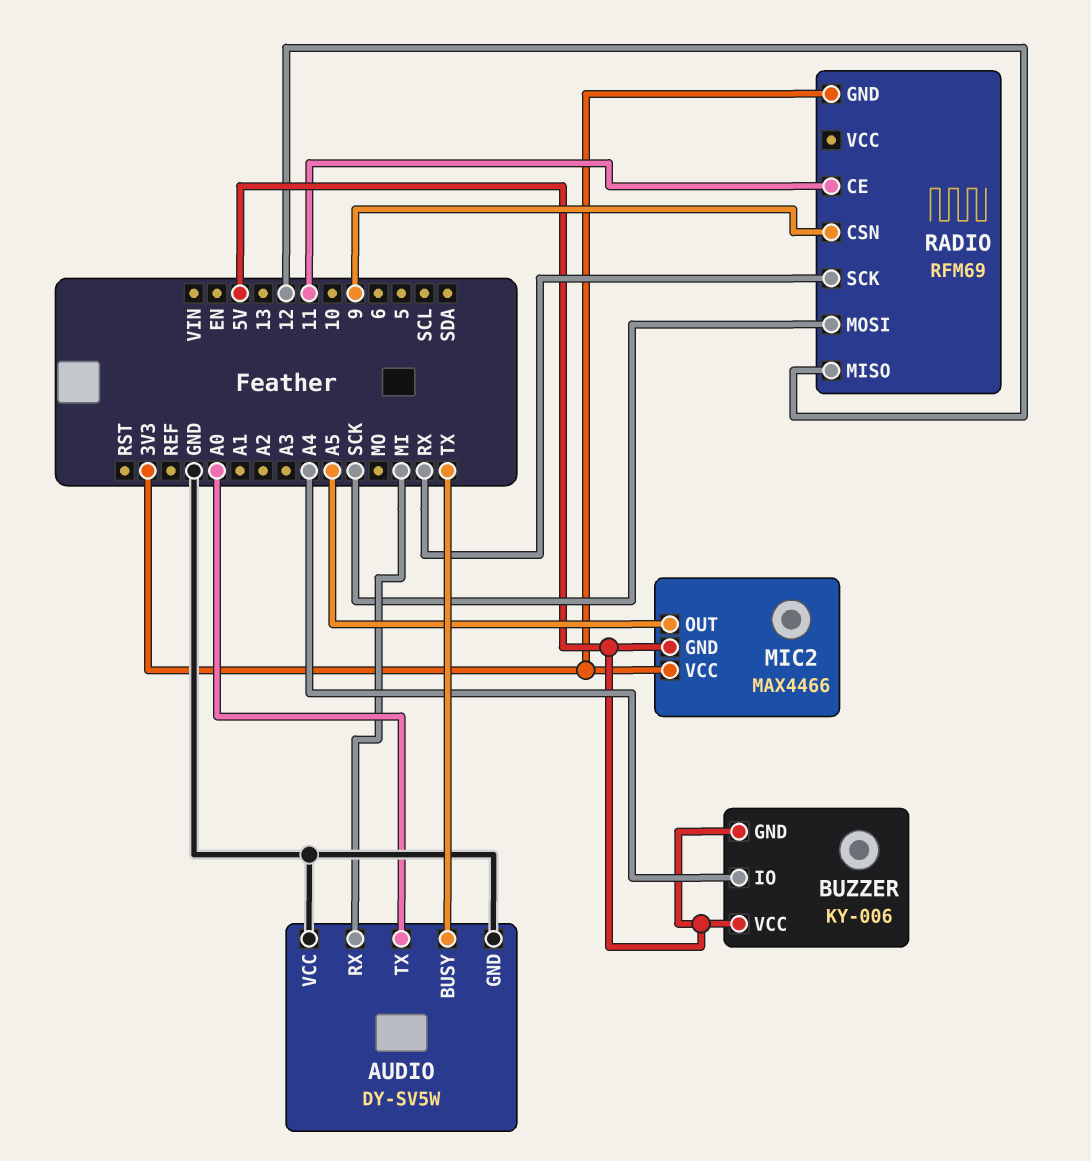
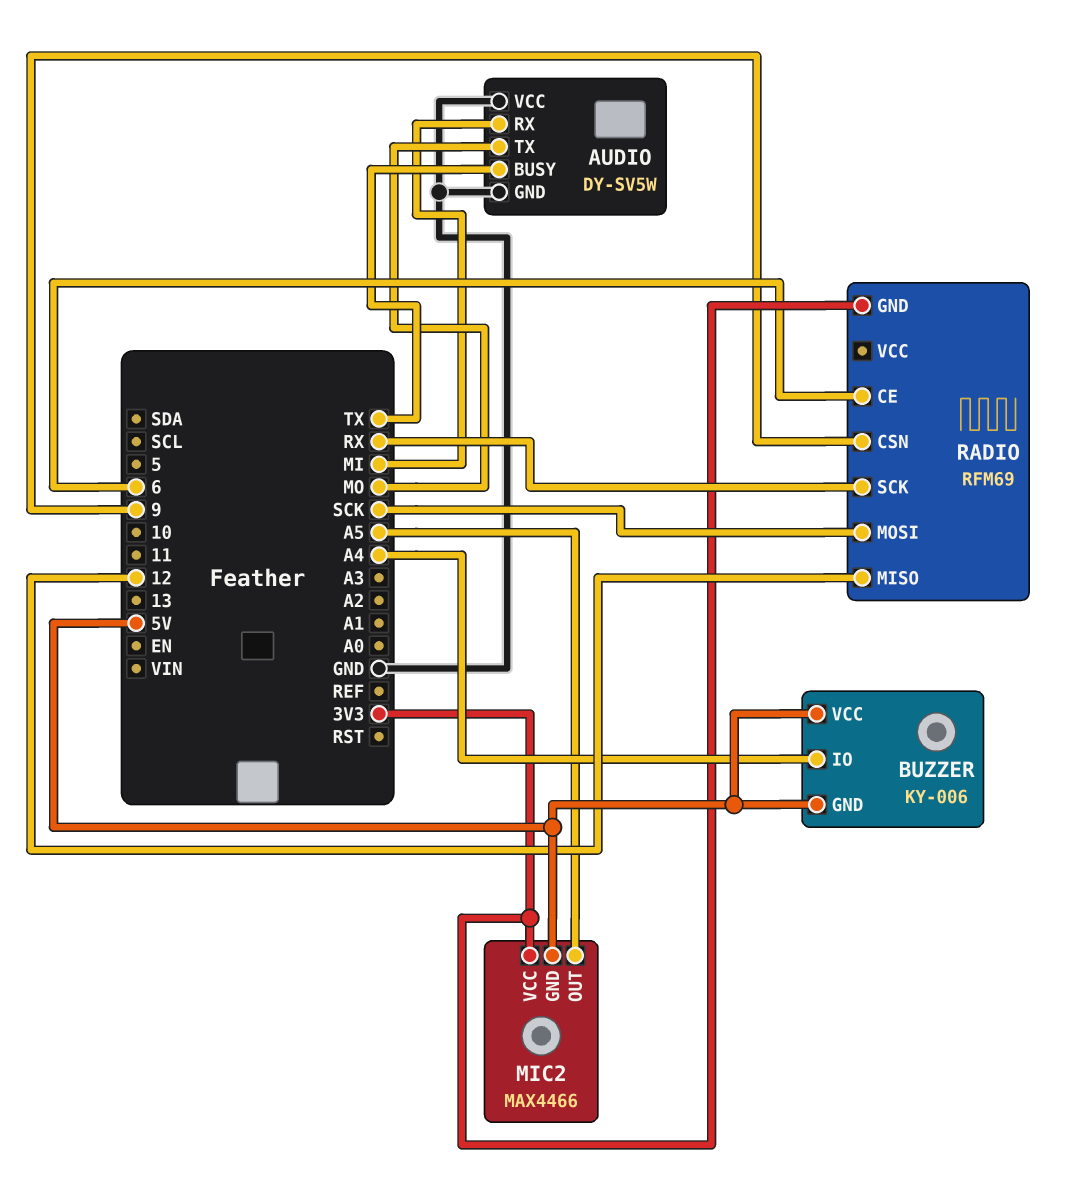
AUDIO pin TX: A0 -> MO
RADIO pin CE: 11 -> 6

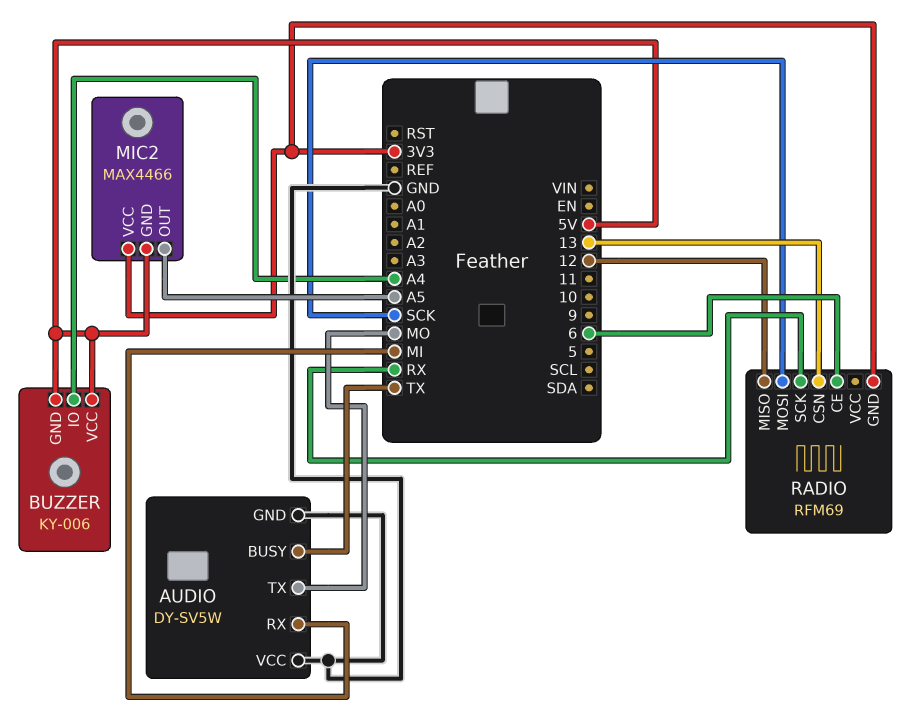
RADIO pin CSN: 9 -> 13

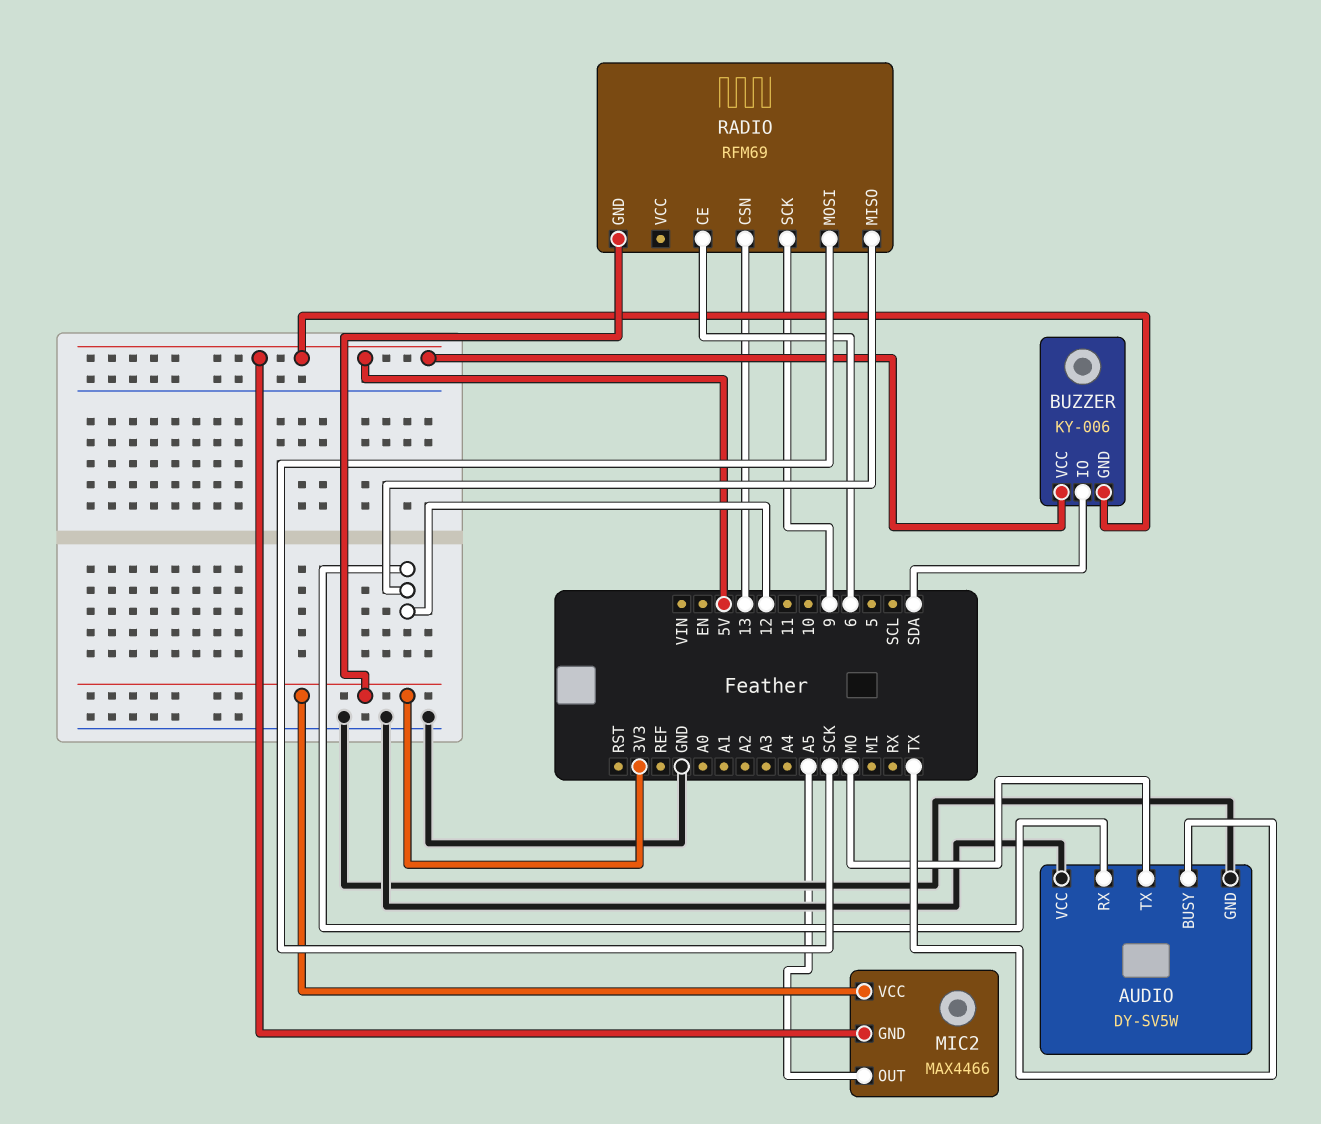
AUDIO pin RX: MI -> 12
BUZZER pin IO: A4 -> SDA
RADIO pin SCK: RX -> 9

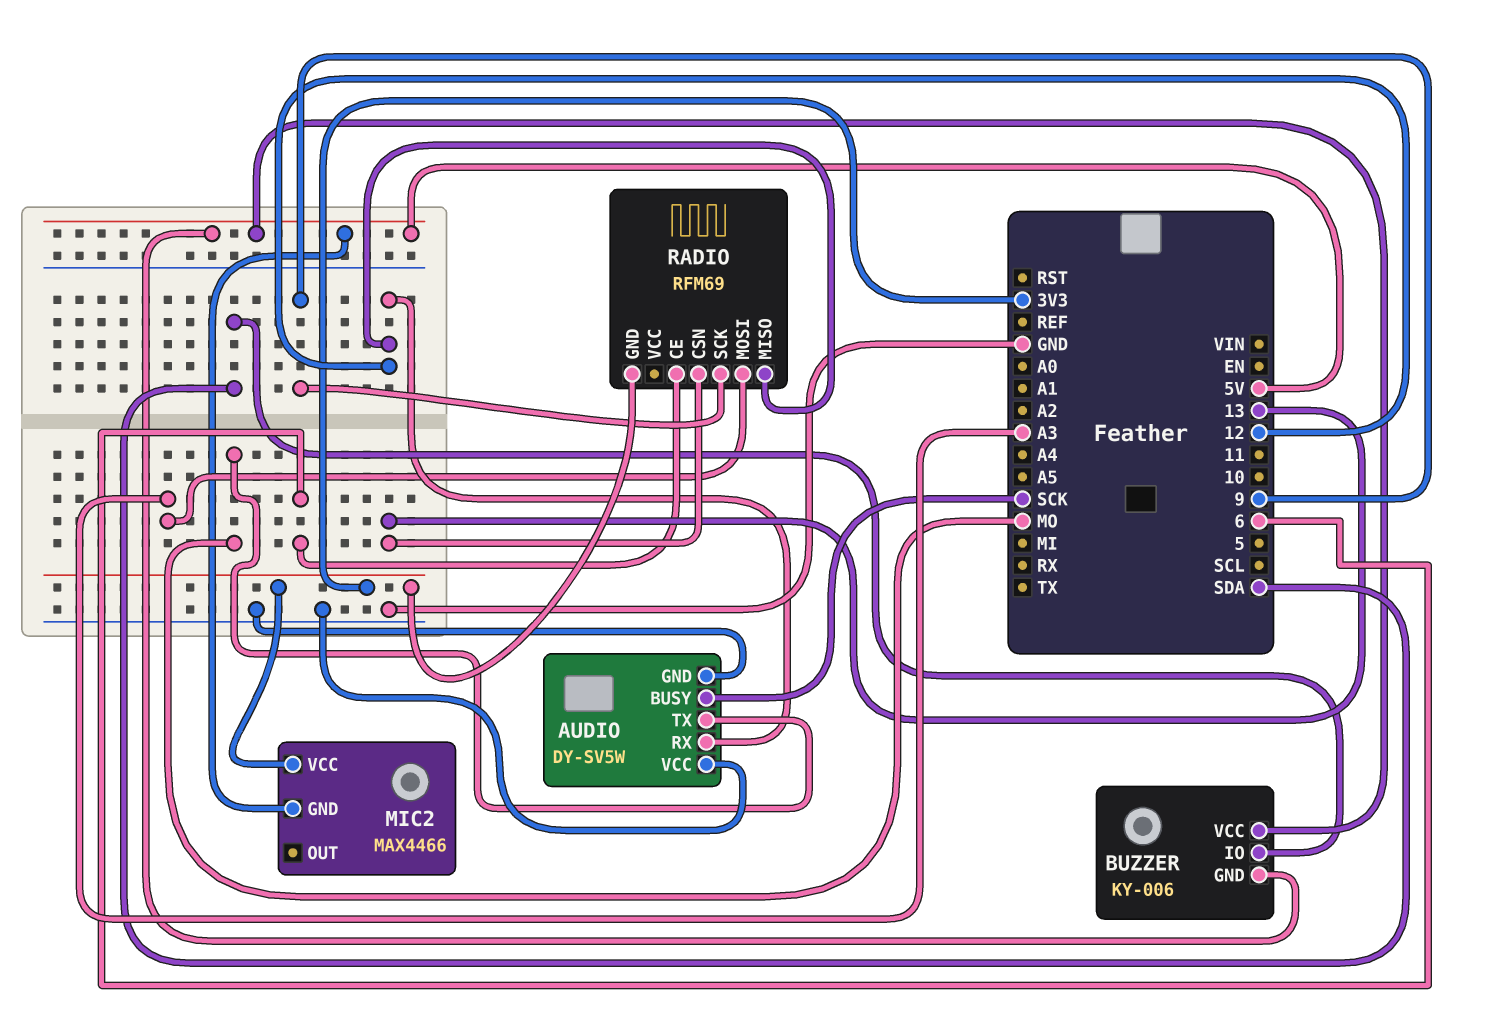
AUDIO pin BUSY: TX -> SCK
MIC2 pin OUT: A5 -> none
RADIO pin MOSI: SCK -> A3

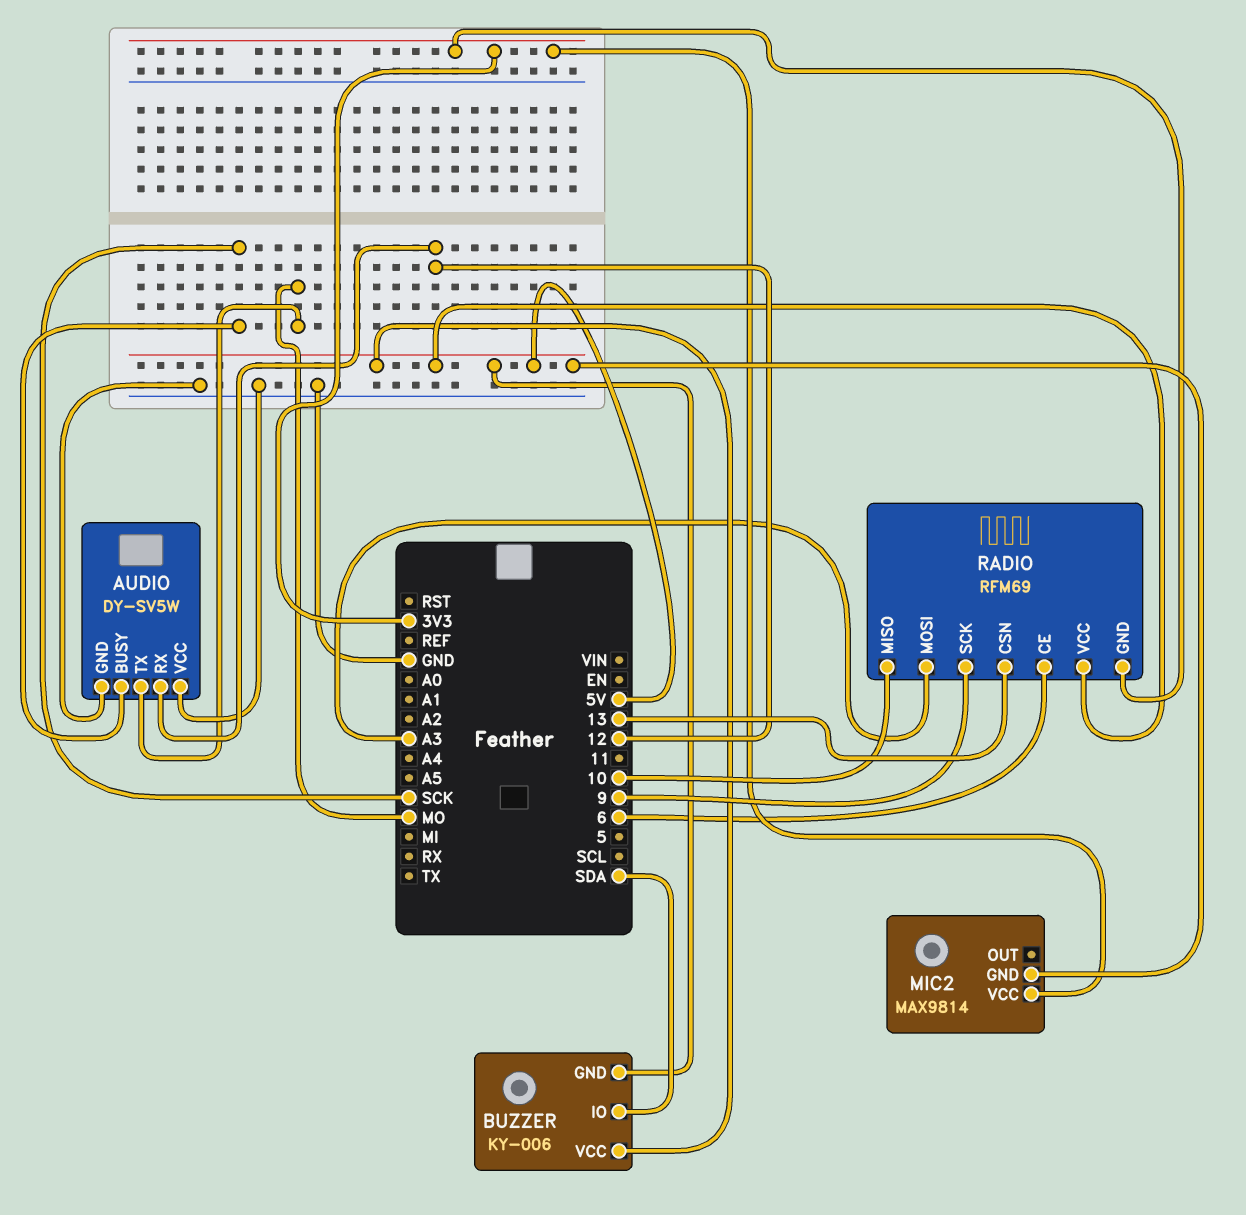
MIC2: MAX4466 -> MAX9814
RADIO pin MISO: 12 -> 10
RADIO pin VCC: none -> 5V

